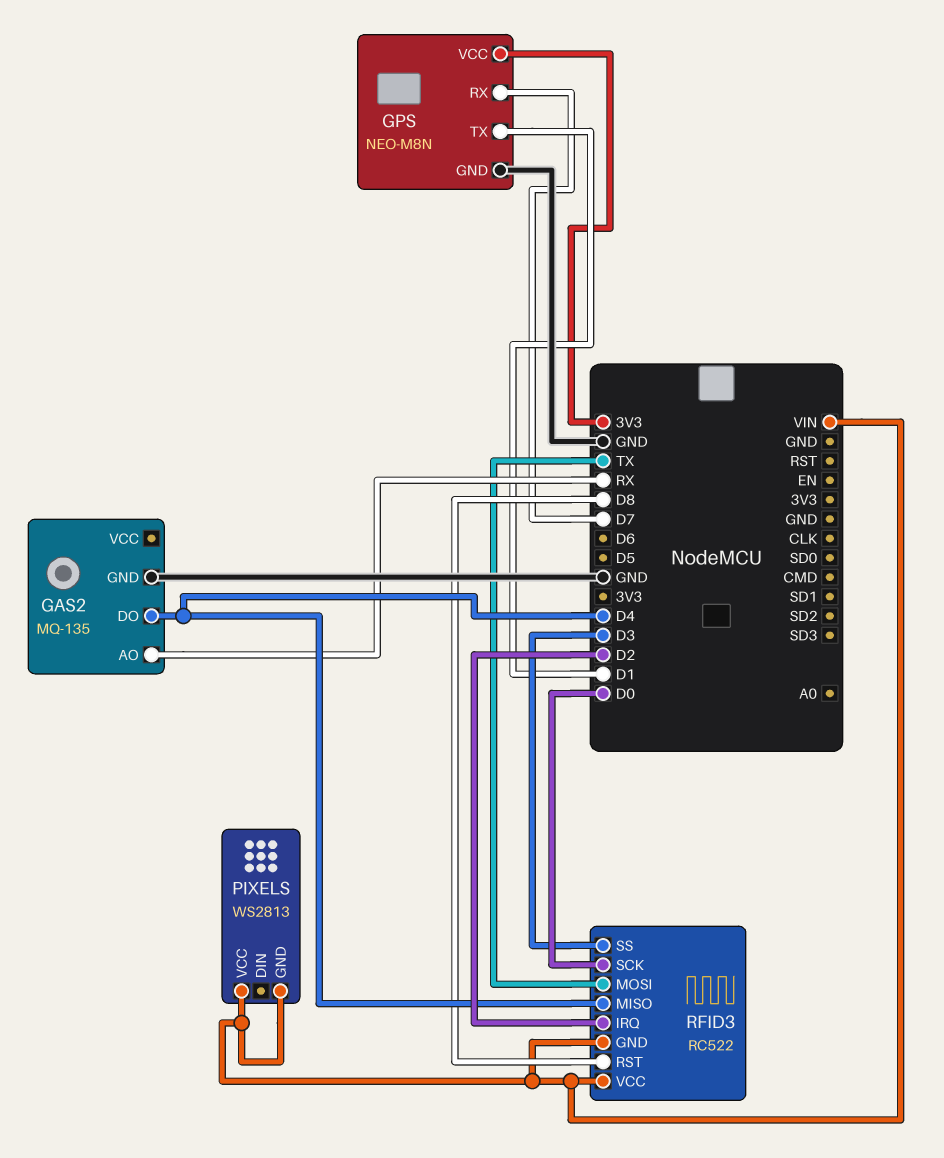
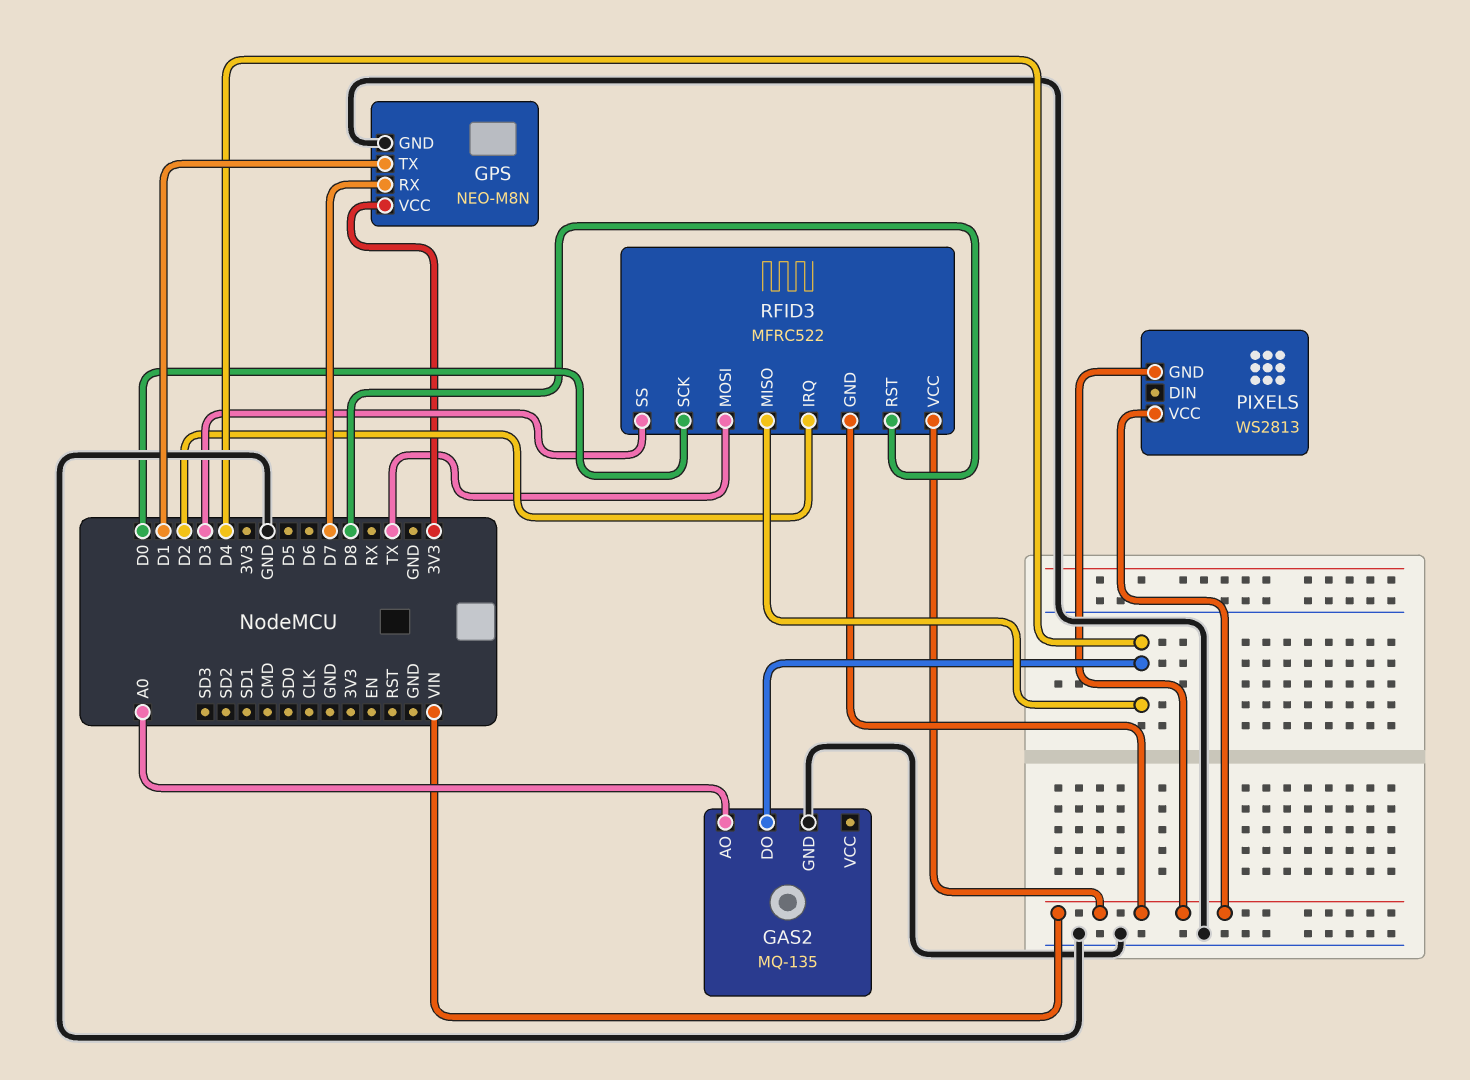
GAS2 pin AO: RX -> A0
RFID3: RC522 -> MFRC522

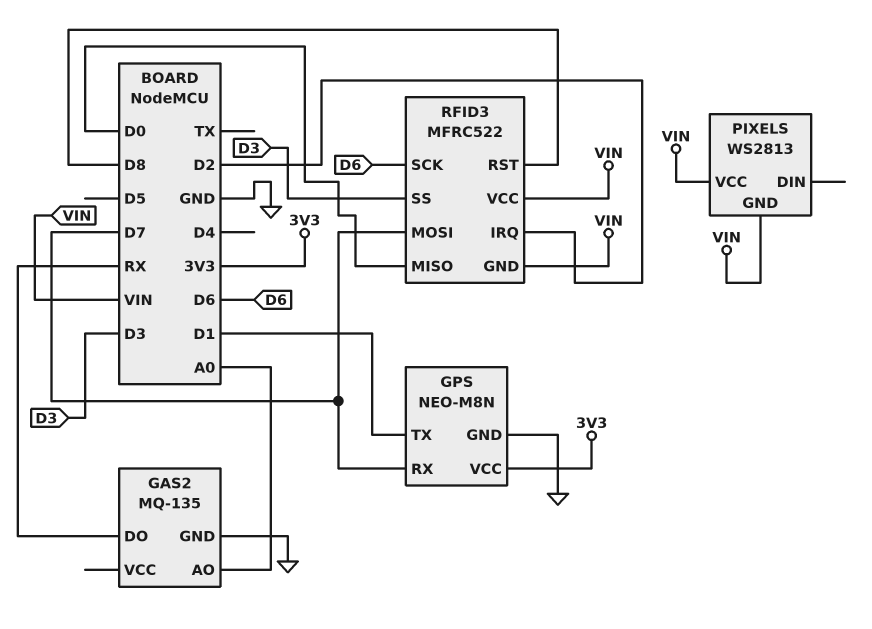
GAS2 pin DO: D4 -> RX
RFID3 pin MISO: D4 -> D0
RFID3 pin MOSI: TX -> D7
RFID3 pin SCK: D0 -> D6

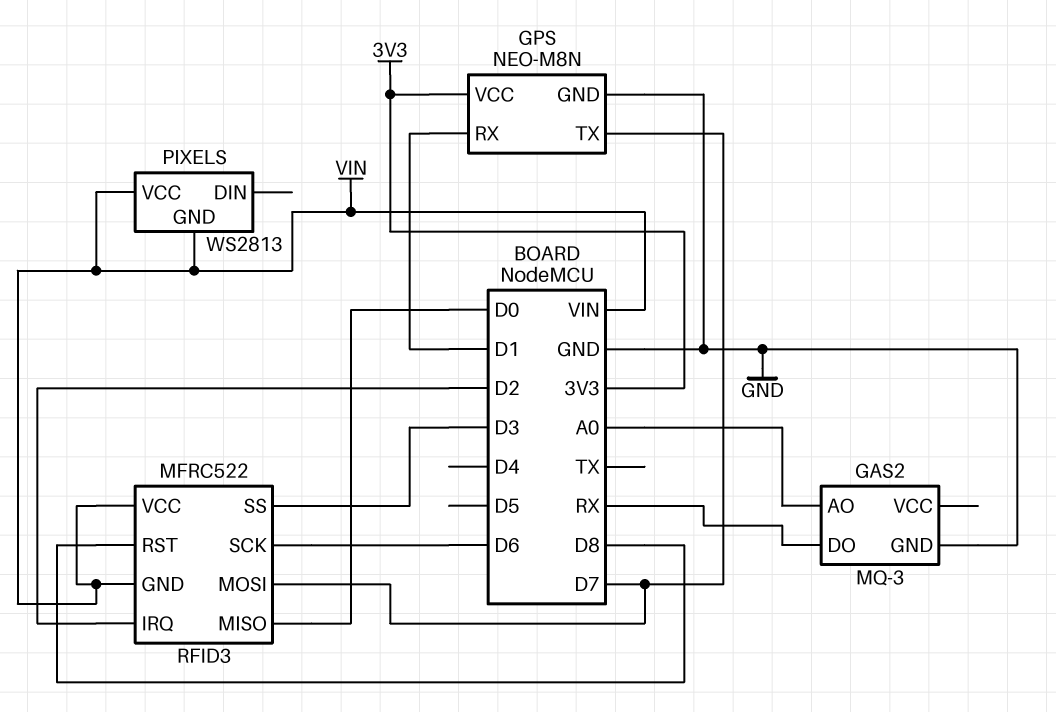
GAS2: MQ-135 -> MQ-3
GPS pin RX: D7 -> D1
GPS pin TX: D1 -> D7

